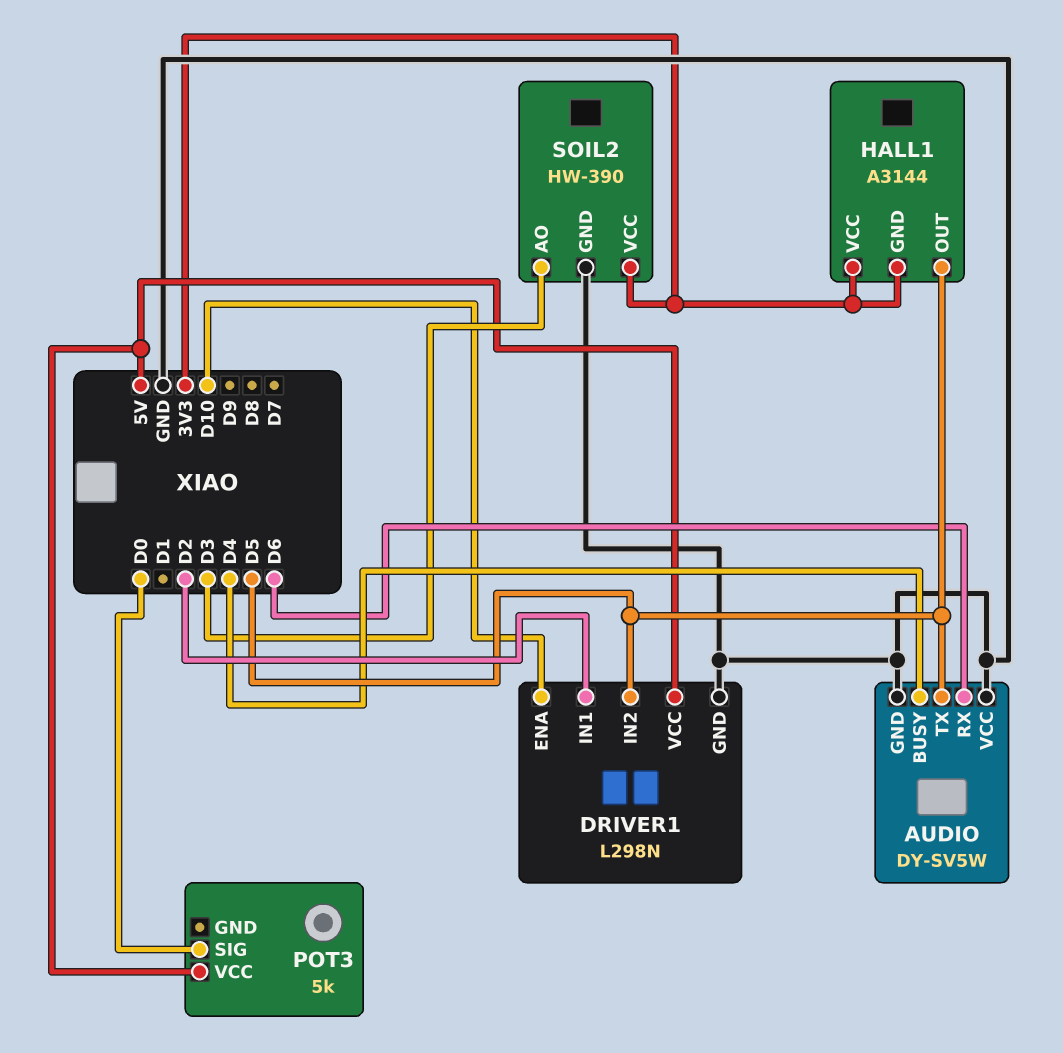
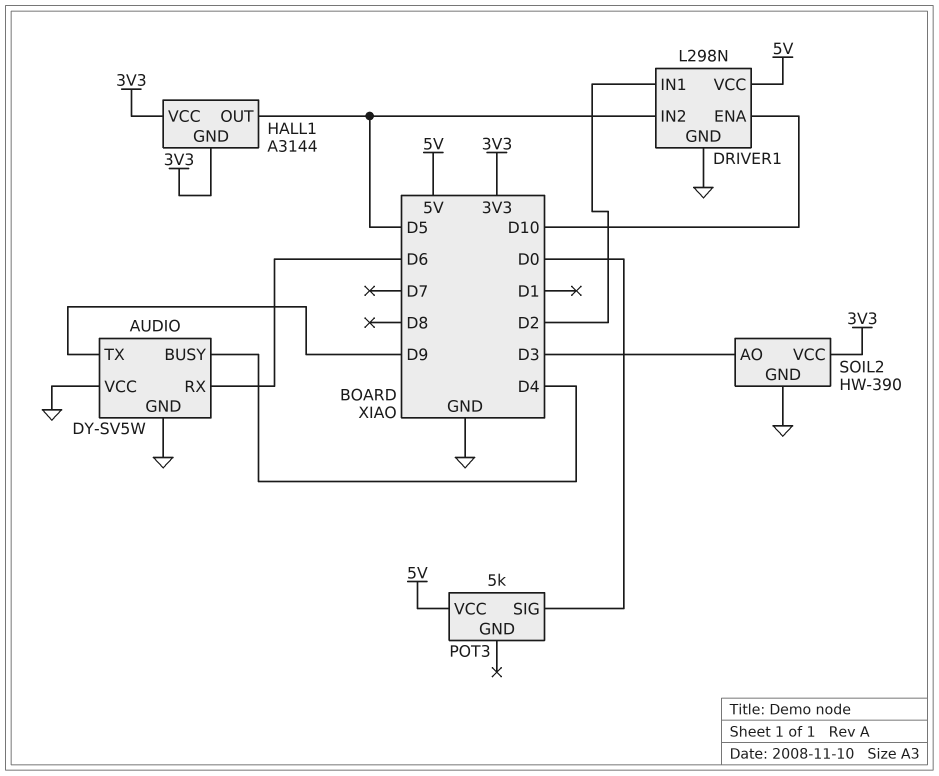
AUDIO pin TX: D5 -> D9

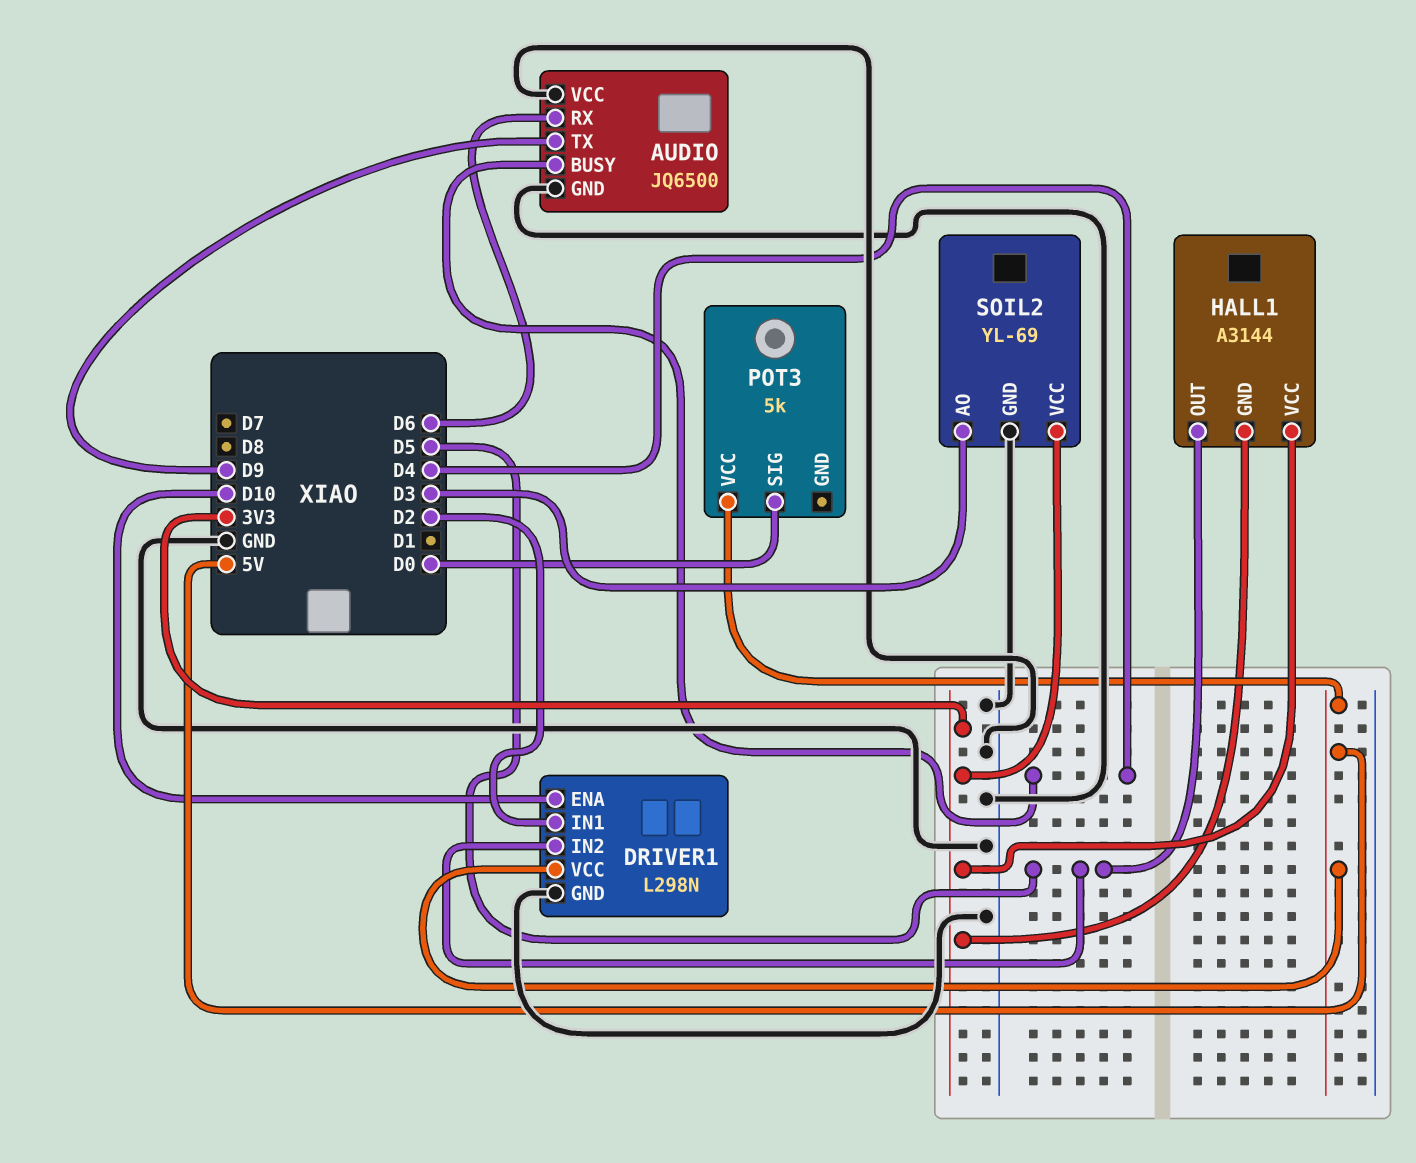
AUDIO: DY-SV5W -> JQ6500
SOIL2: HW-390 -> YL-69

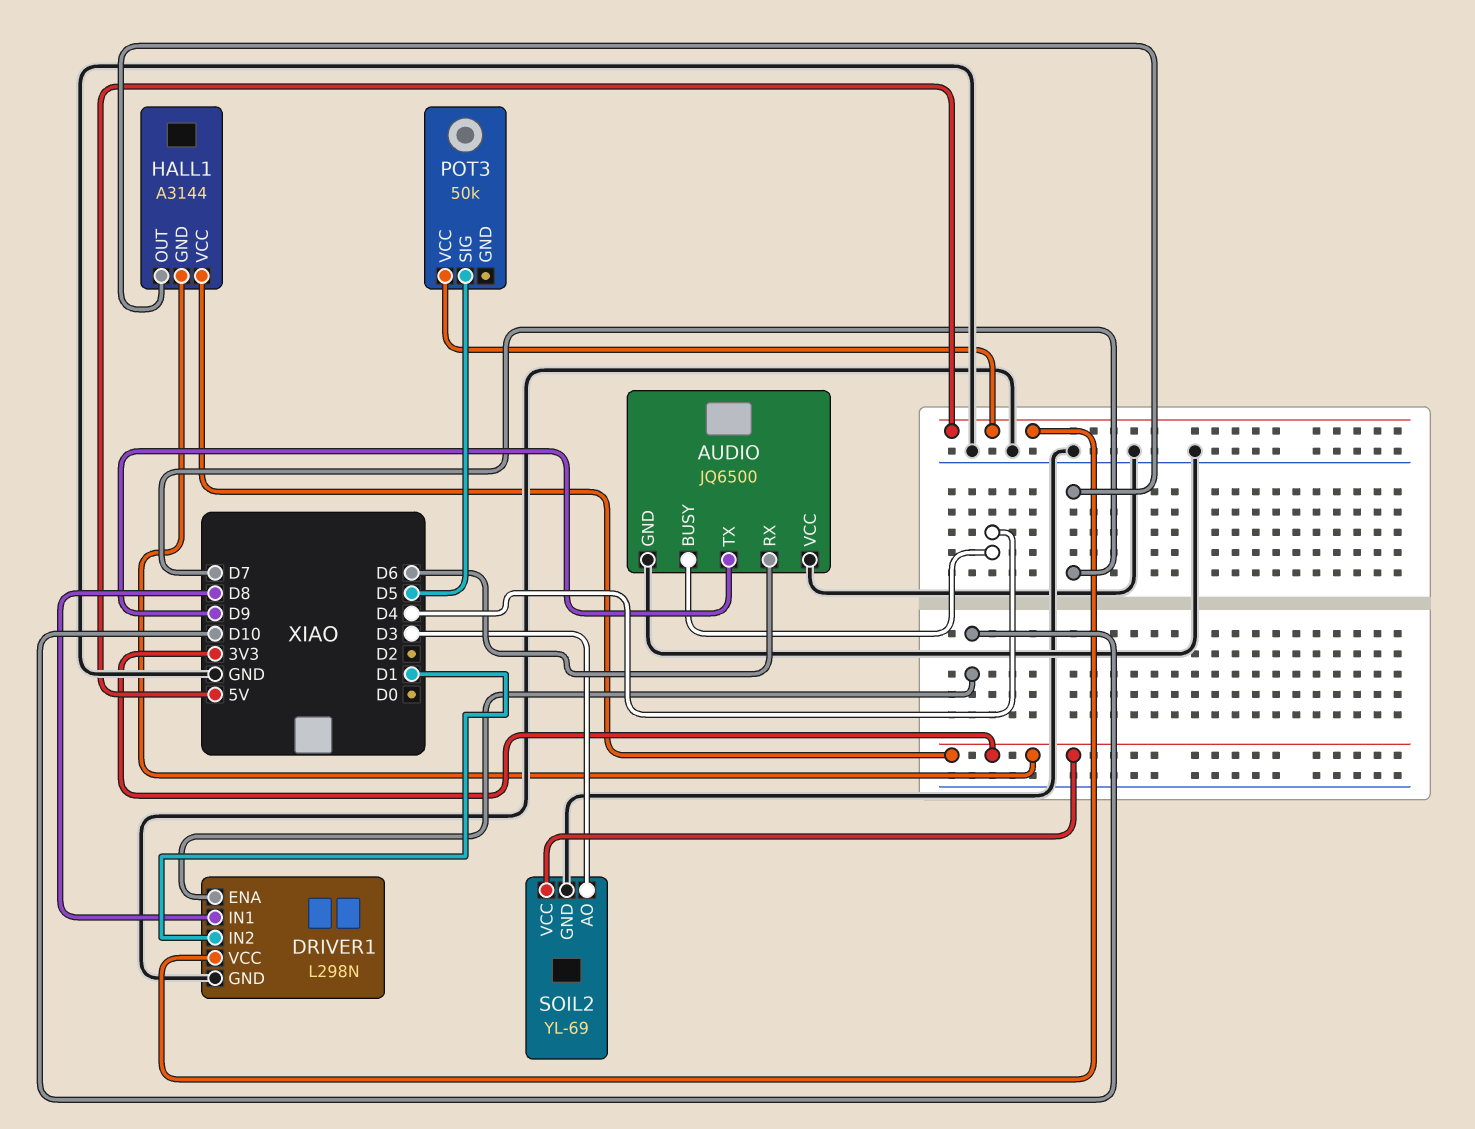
DRIVER1 pin IN1: D2 -> D8
DRIVER1 pin IN2: D5 -> D1
HALL1 pin OUT: D5 -> D7
POT3: 5k -> 50k
POT3 pin SIG: D0 -> D5

